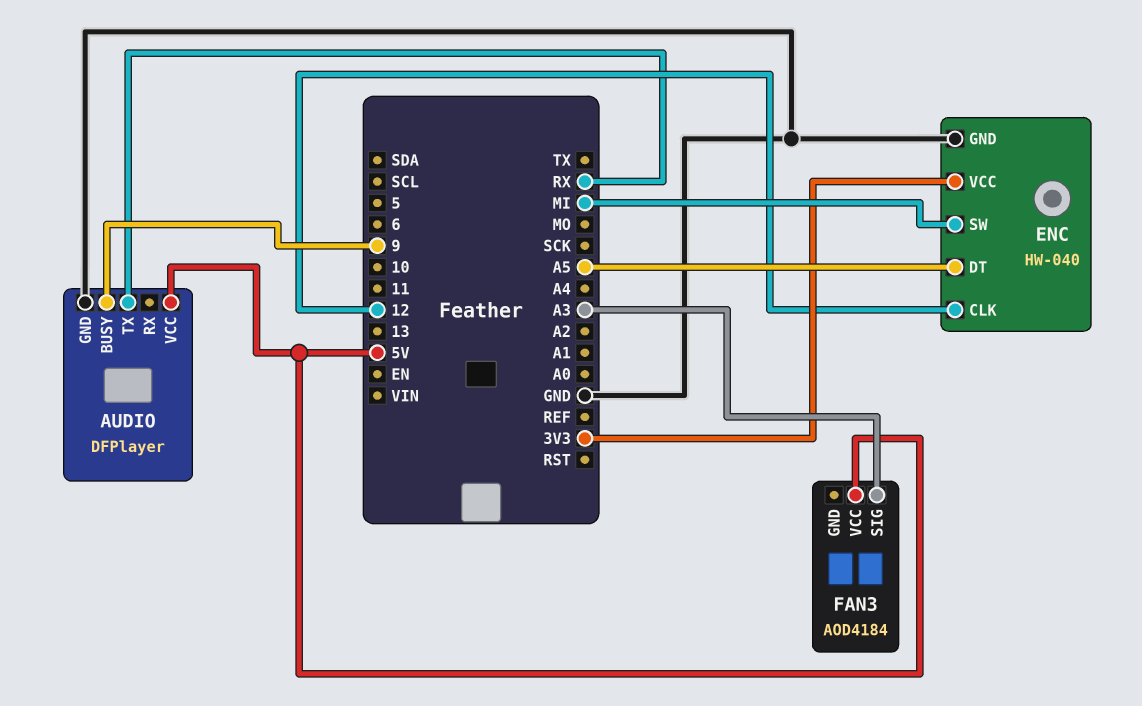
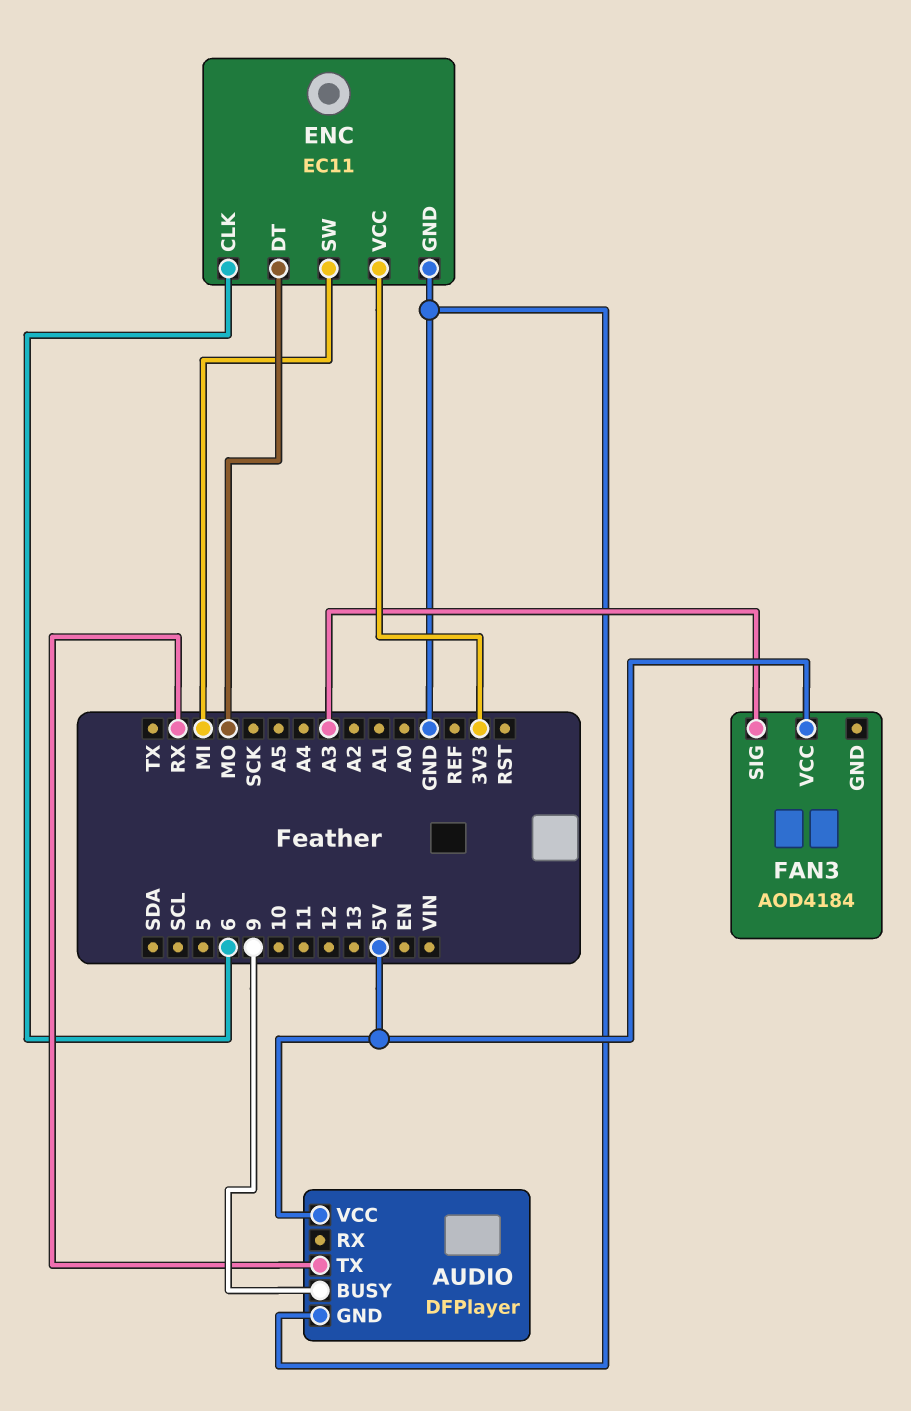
ENC: HW-040 -> EC11
ENC pin CLK: 12 -> 6
ENC pin DT: A5 -> MO

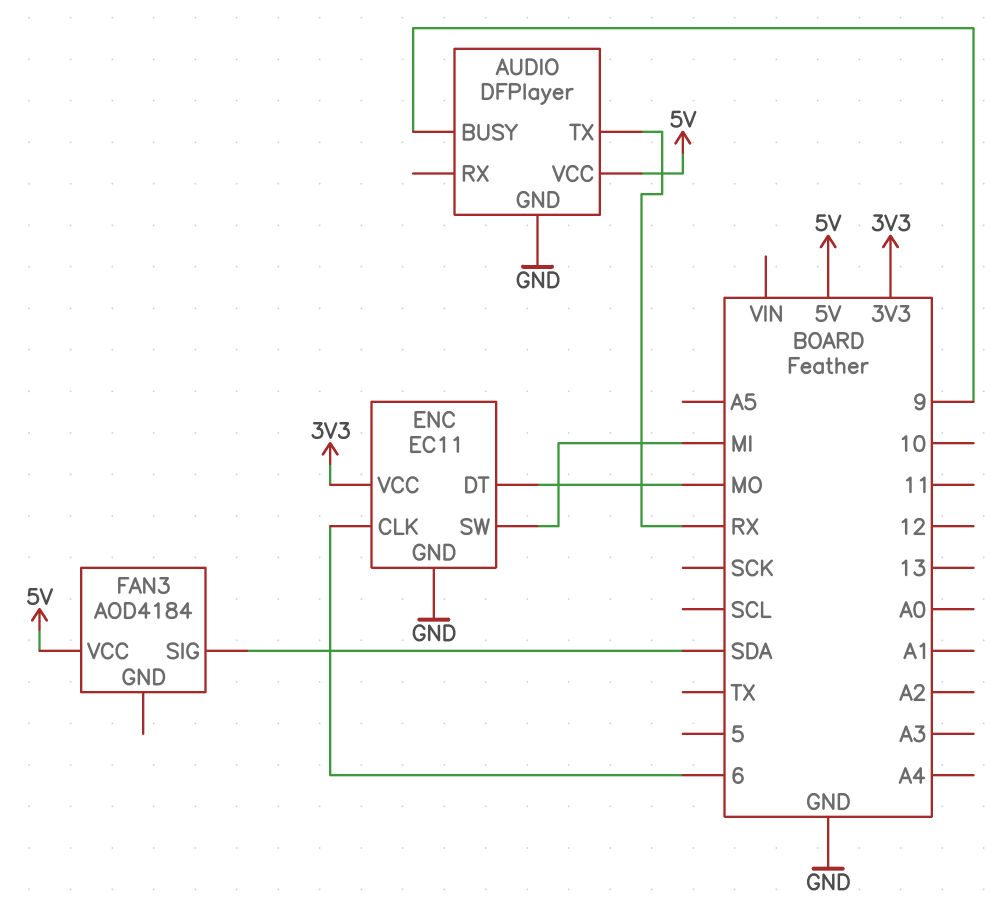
FAN3 pin SIG: A3 -> SDA

